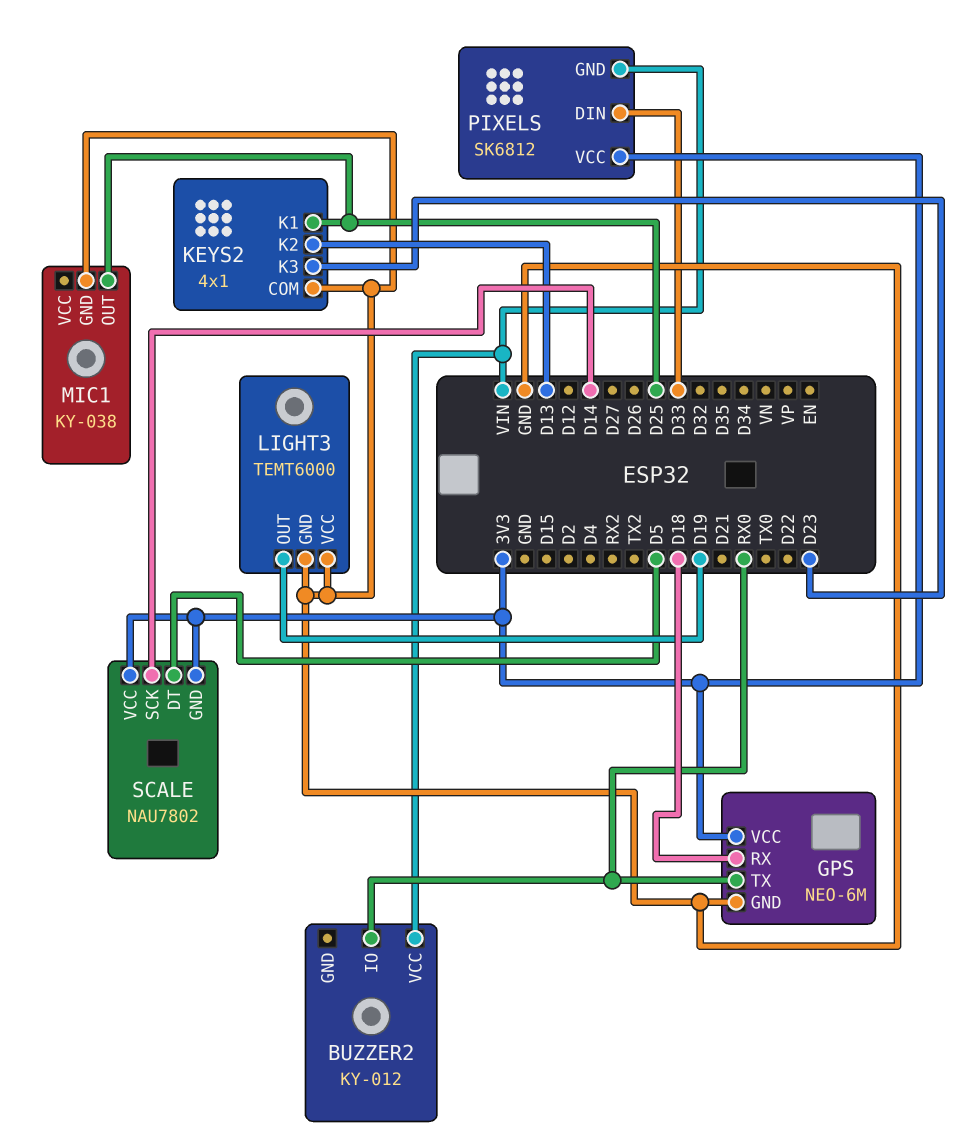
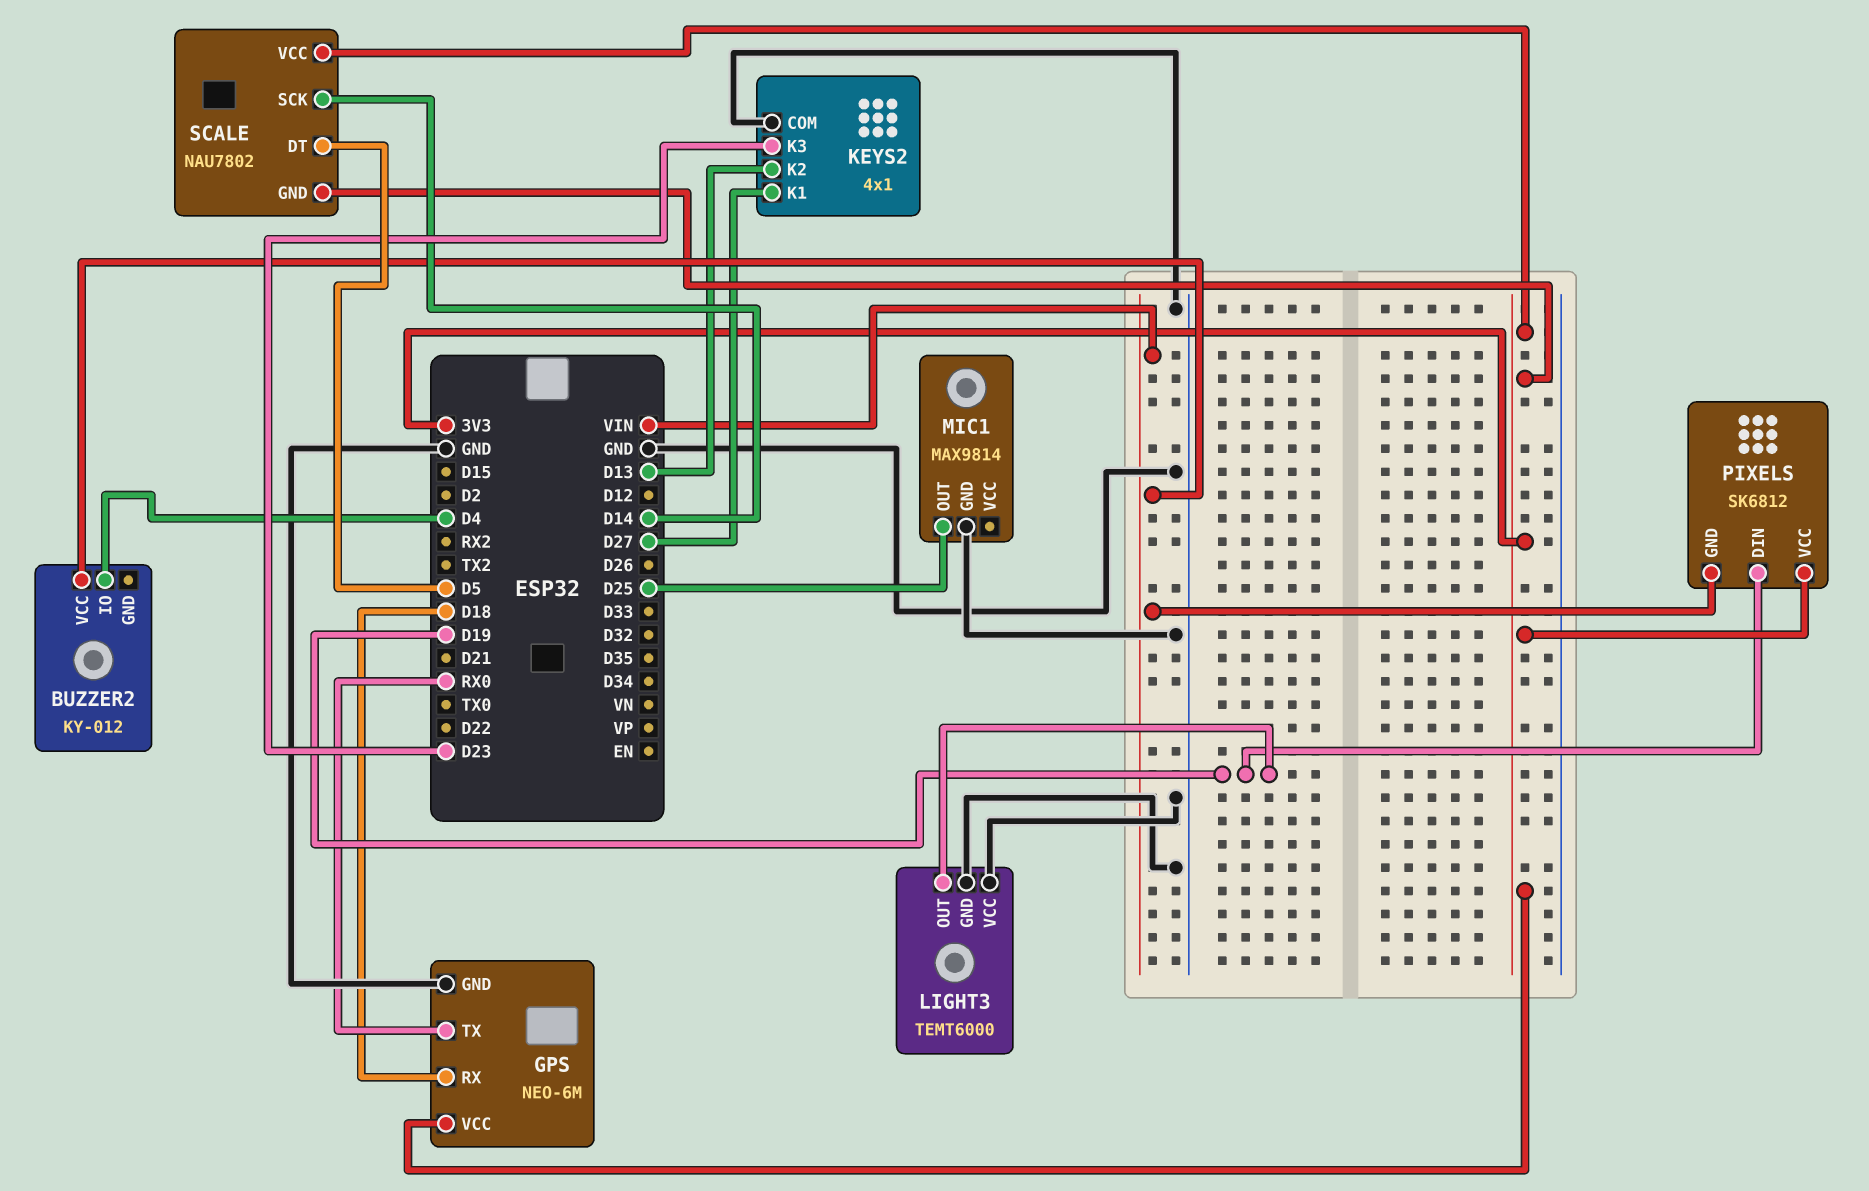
BUZZER2 pin IO: RX0 -> D4
KEYS2 pin K1: D25 -> D27
MIC1: KY-038 -> MAX9814
PIXELS pin DIN: D33 -> D19

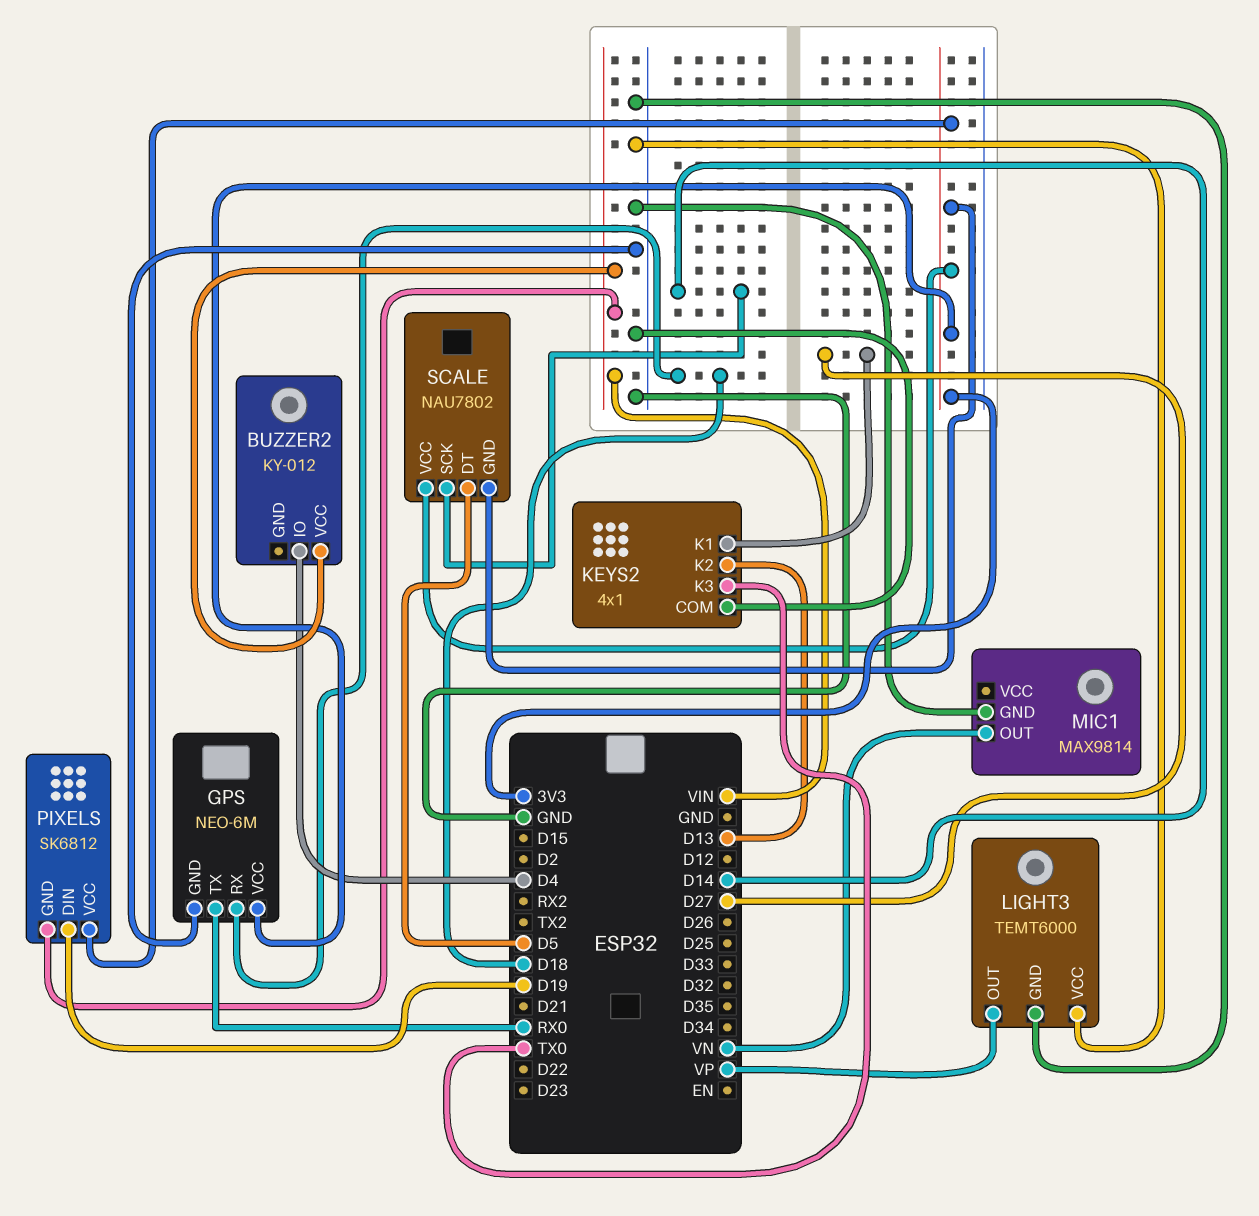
KEYS2 pin K3: D23 -> TX0
LIGHT3 pin OUT: D19 -> VP
MIC1 pin OUT: D25 -> VN

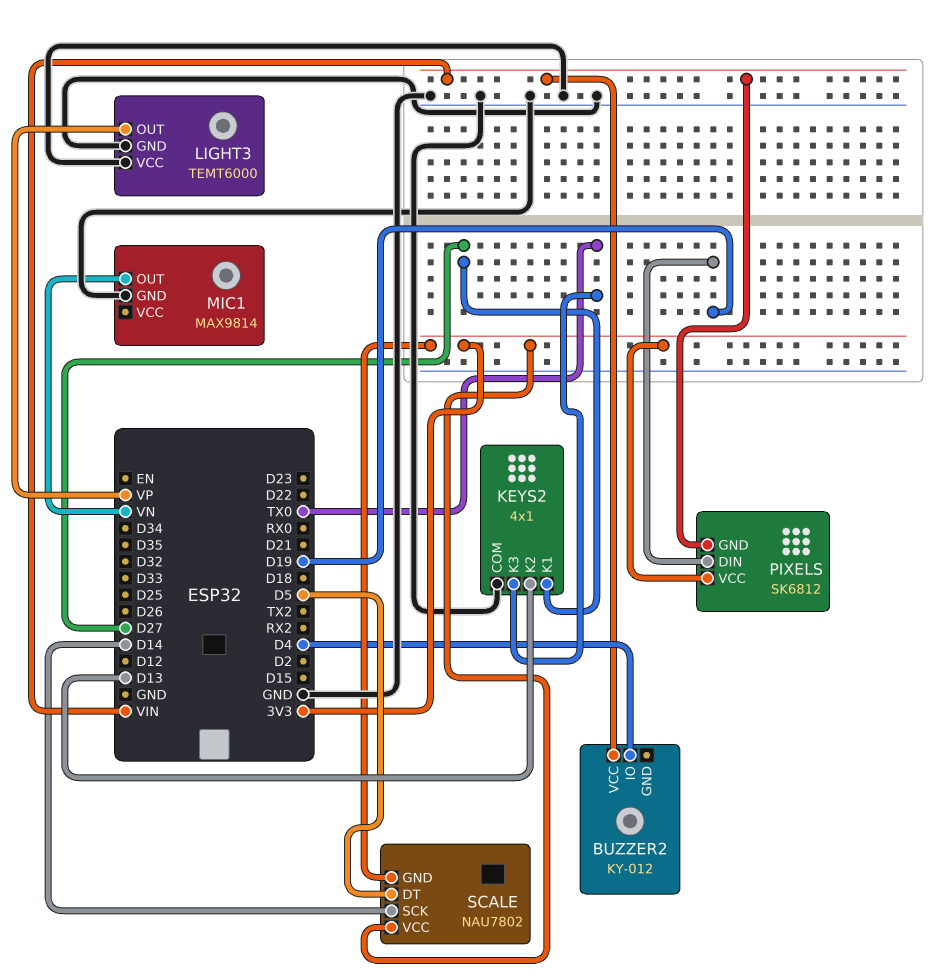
GPS: NEO-6M -> none
GPS pin GND: GND -> none
GPS pin RX: D18 -> none
GPS pin TX: RX0 -> none
GPS pin VCC: 3V3 -> none

